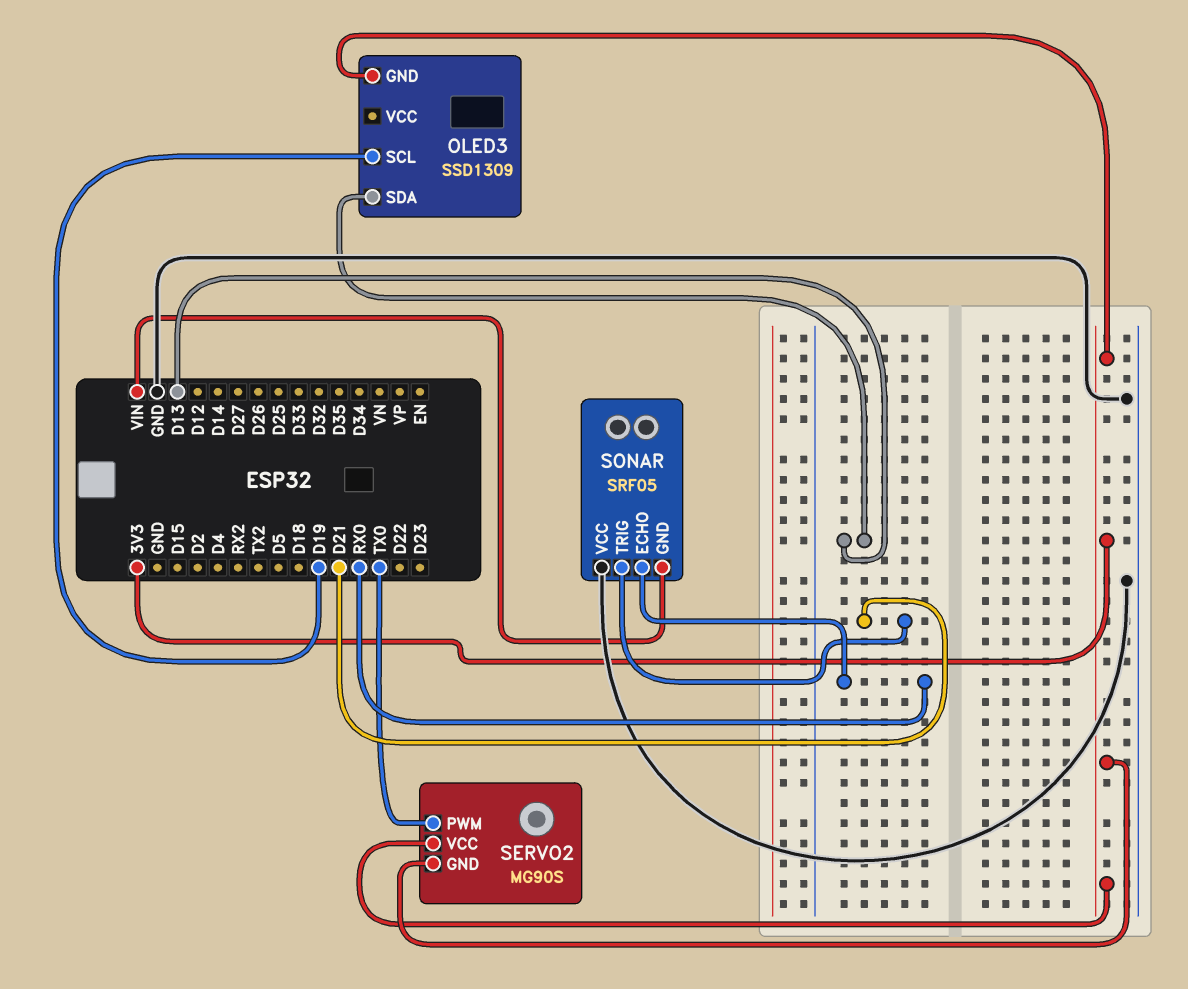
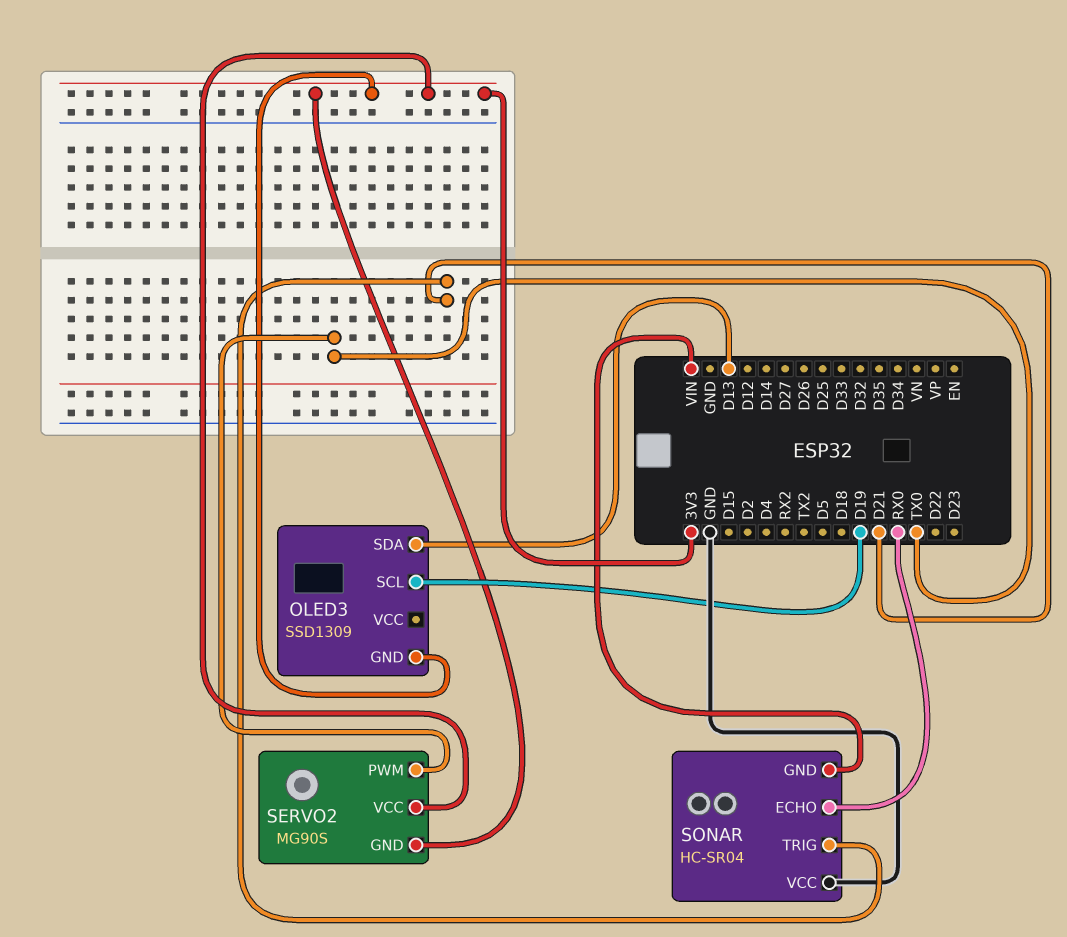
SONAR: SRF05 -> HC-SR04

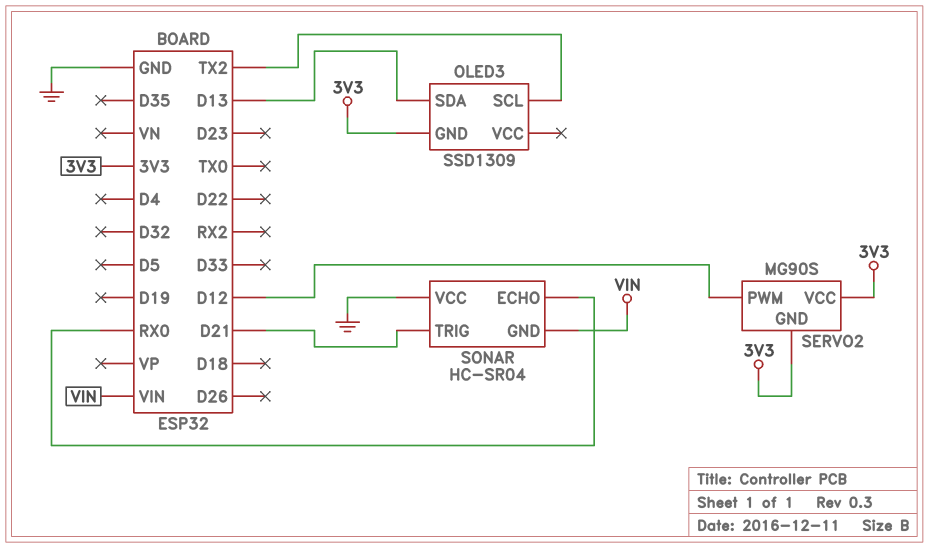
OLED3 pin SCL: D19 -> TX2
SERVO2 pin PWM: TX0 -> D12

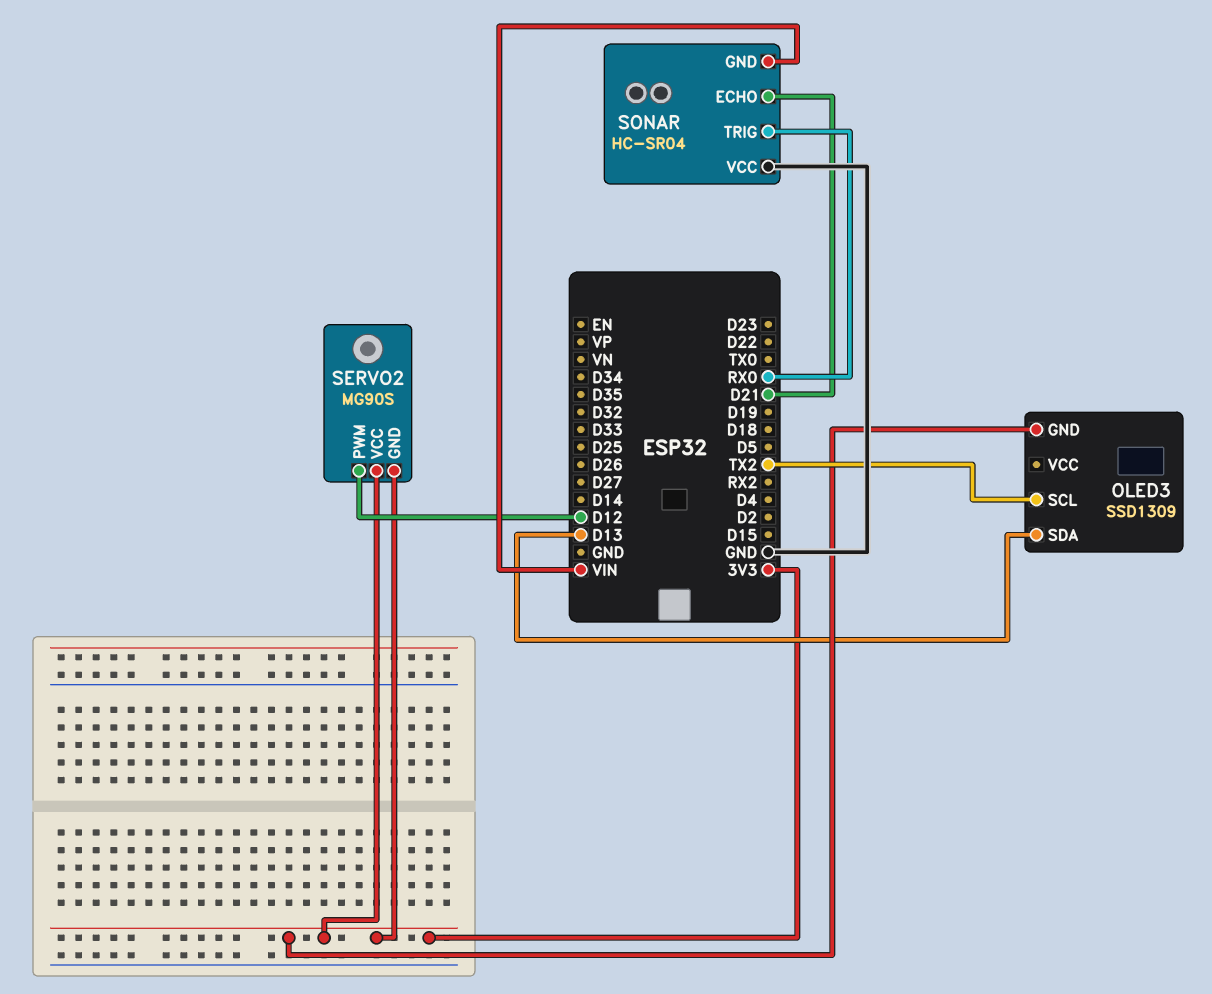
SONAR pin ECHO: RX0 -> D21
SONAR pin TRIG: D21 -> RX0

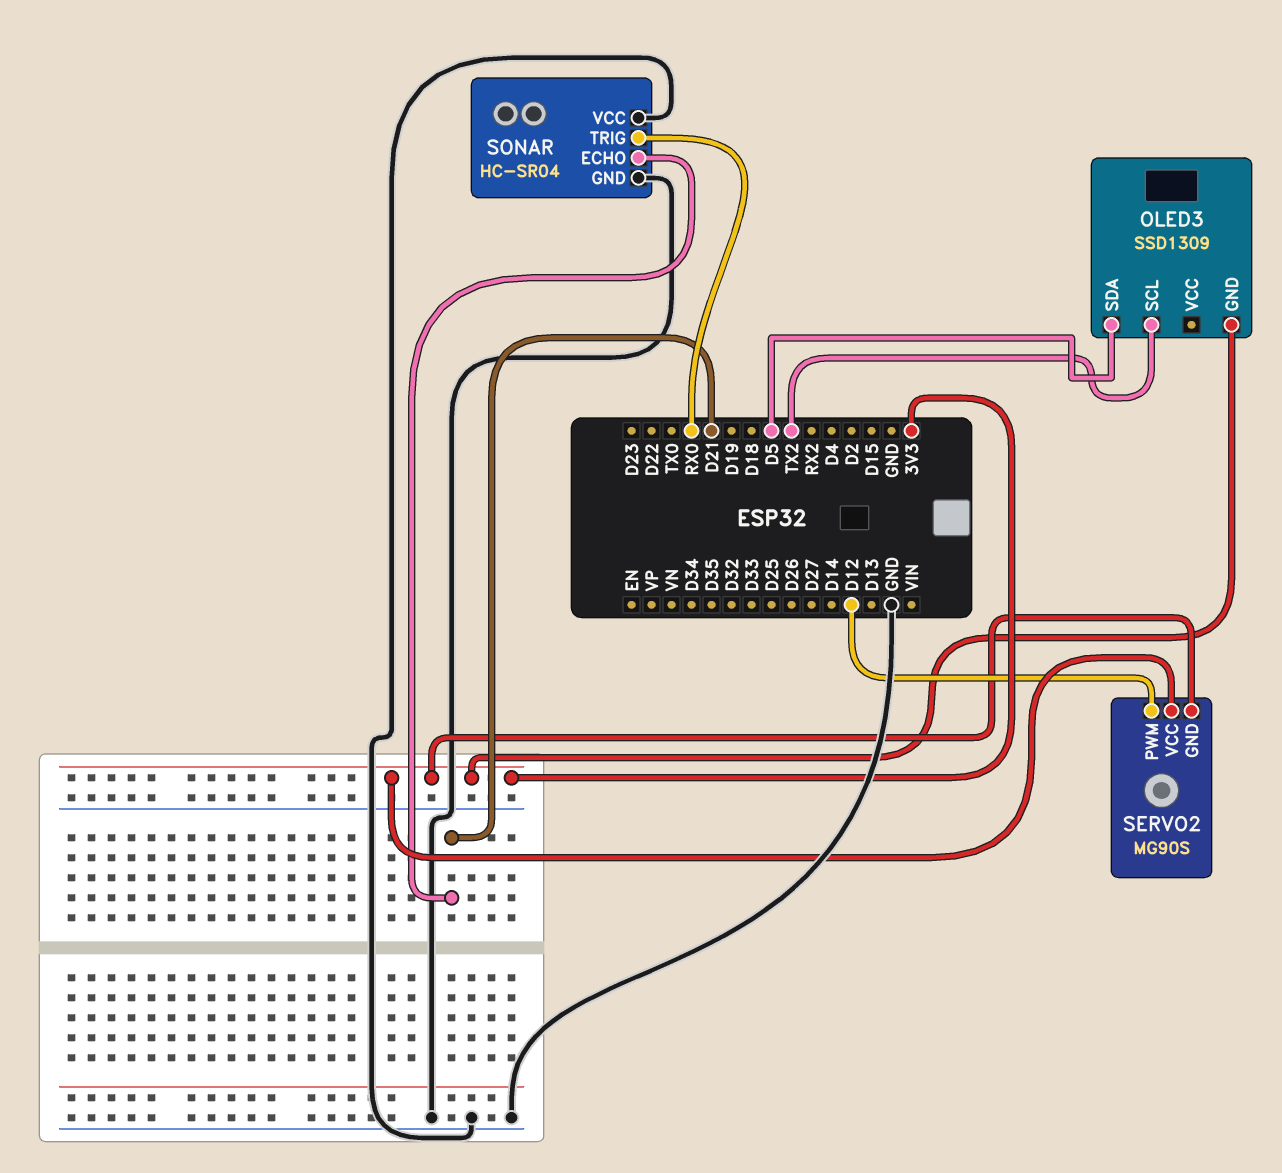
OLED3 pin SDA: D13 -> D5
SONAR pin GND: VIN -> GND

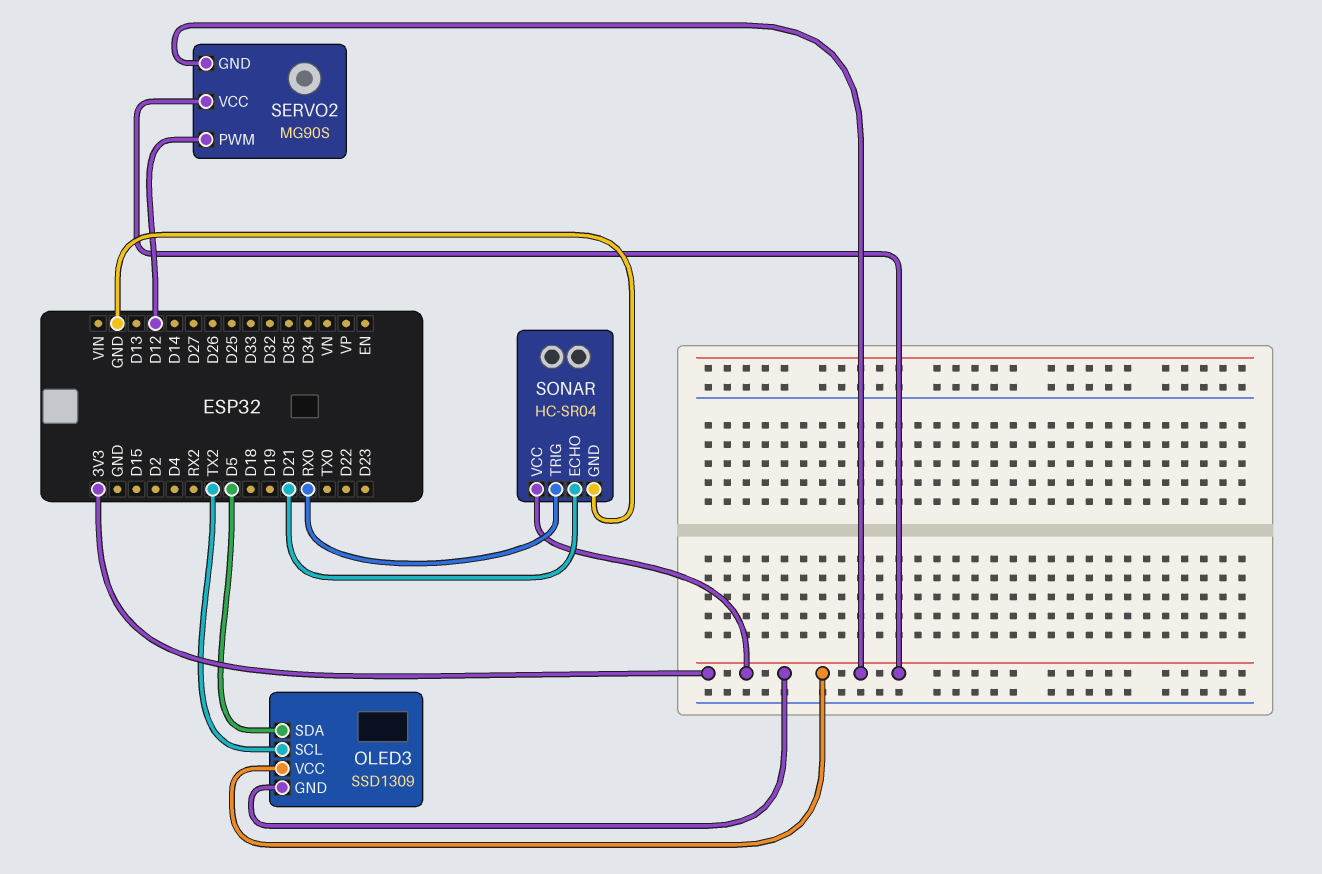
OLED3 pin VCC: none -> 3V3
SONAR pin VCC: GND -> 3V3

